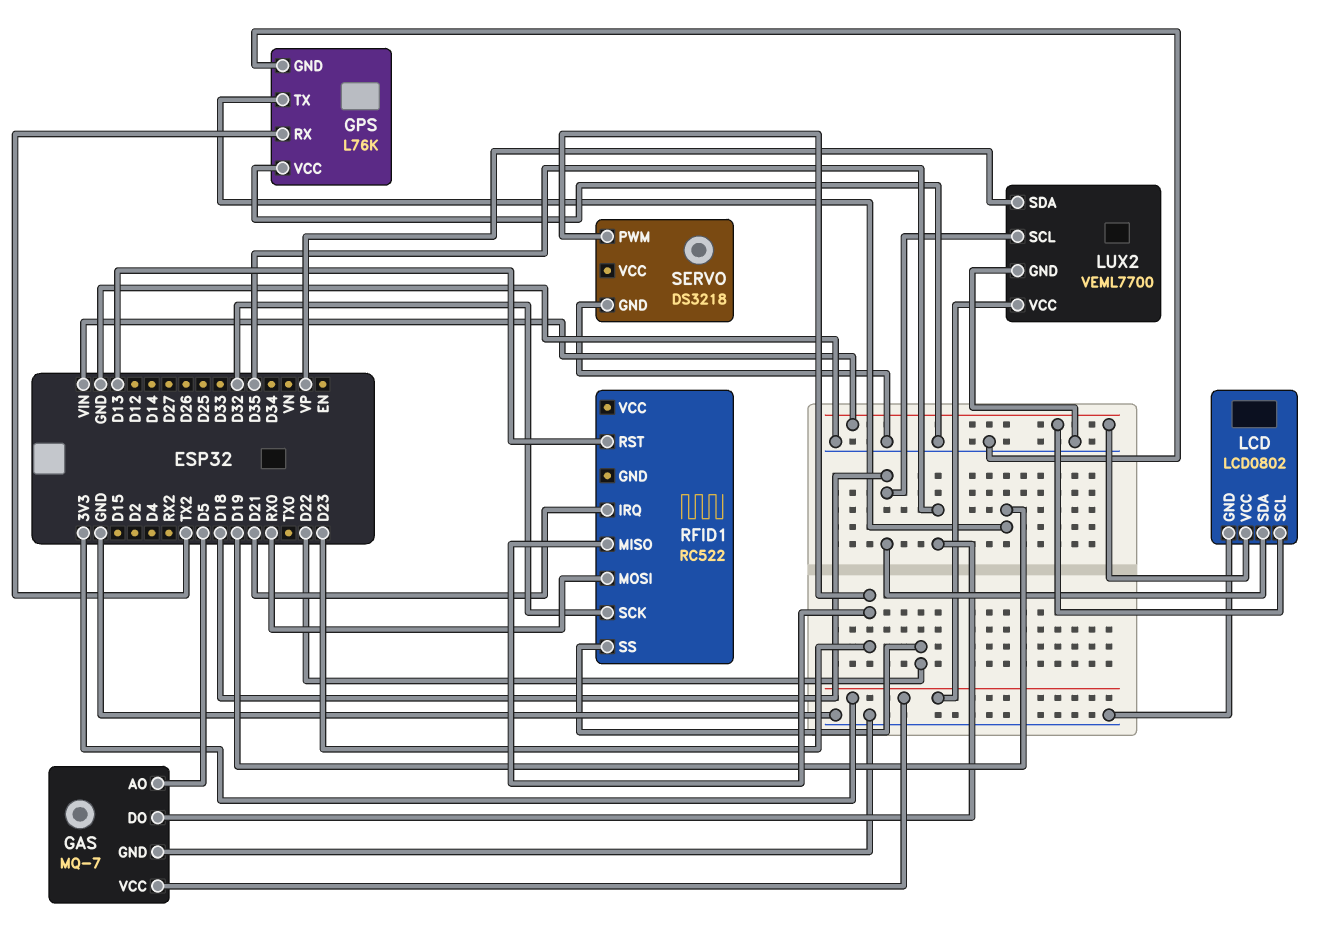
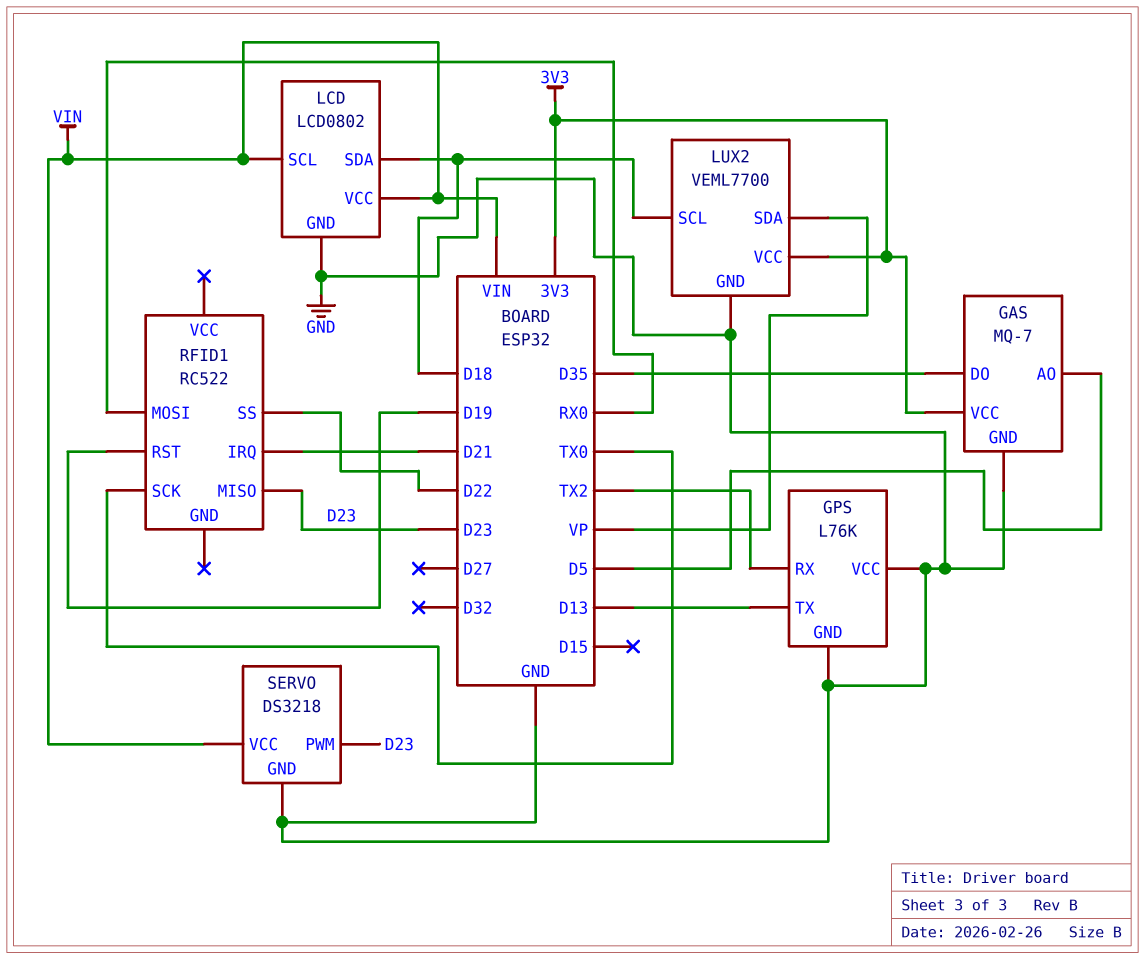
GPS pin TX: D19 -> D13
RFID1 pin RST: D13 -> D19
RFID1 pin SCK: D32 -> TX0
SERVO pin VCC: none -> VIN

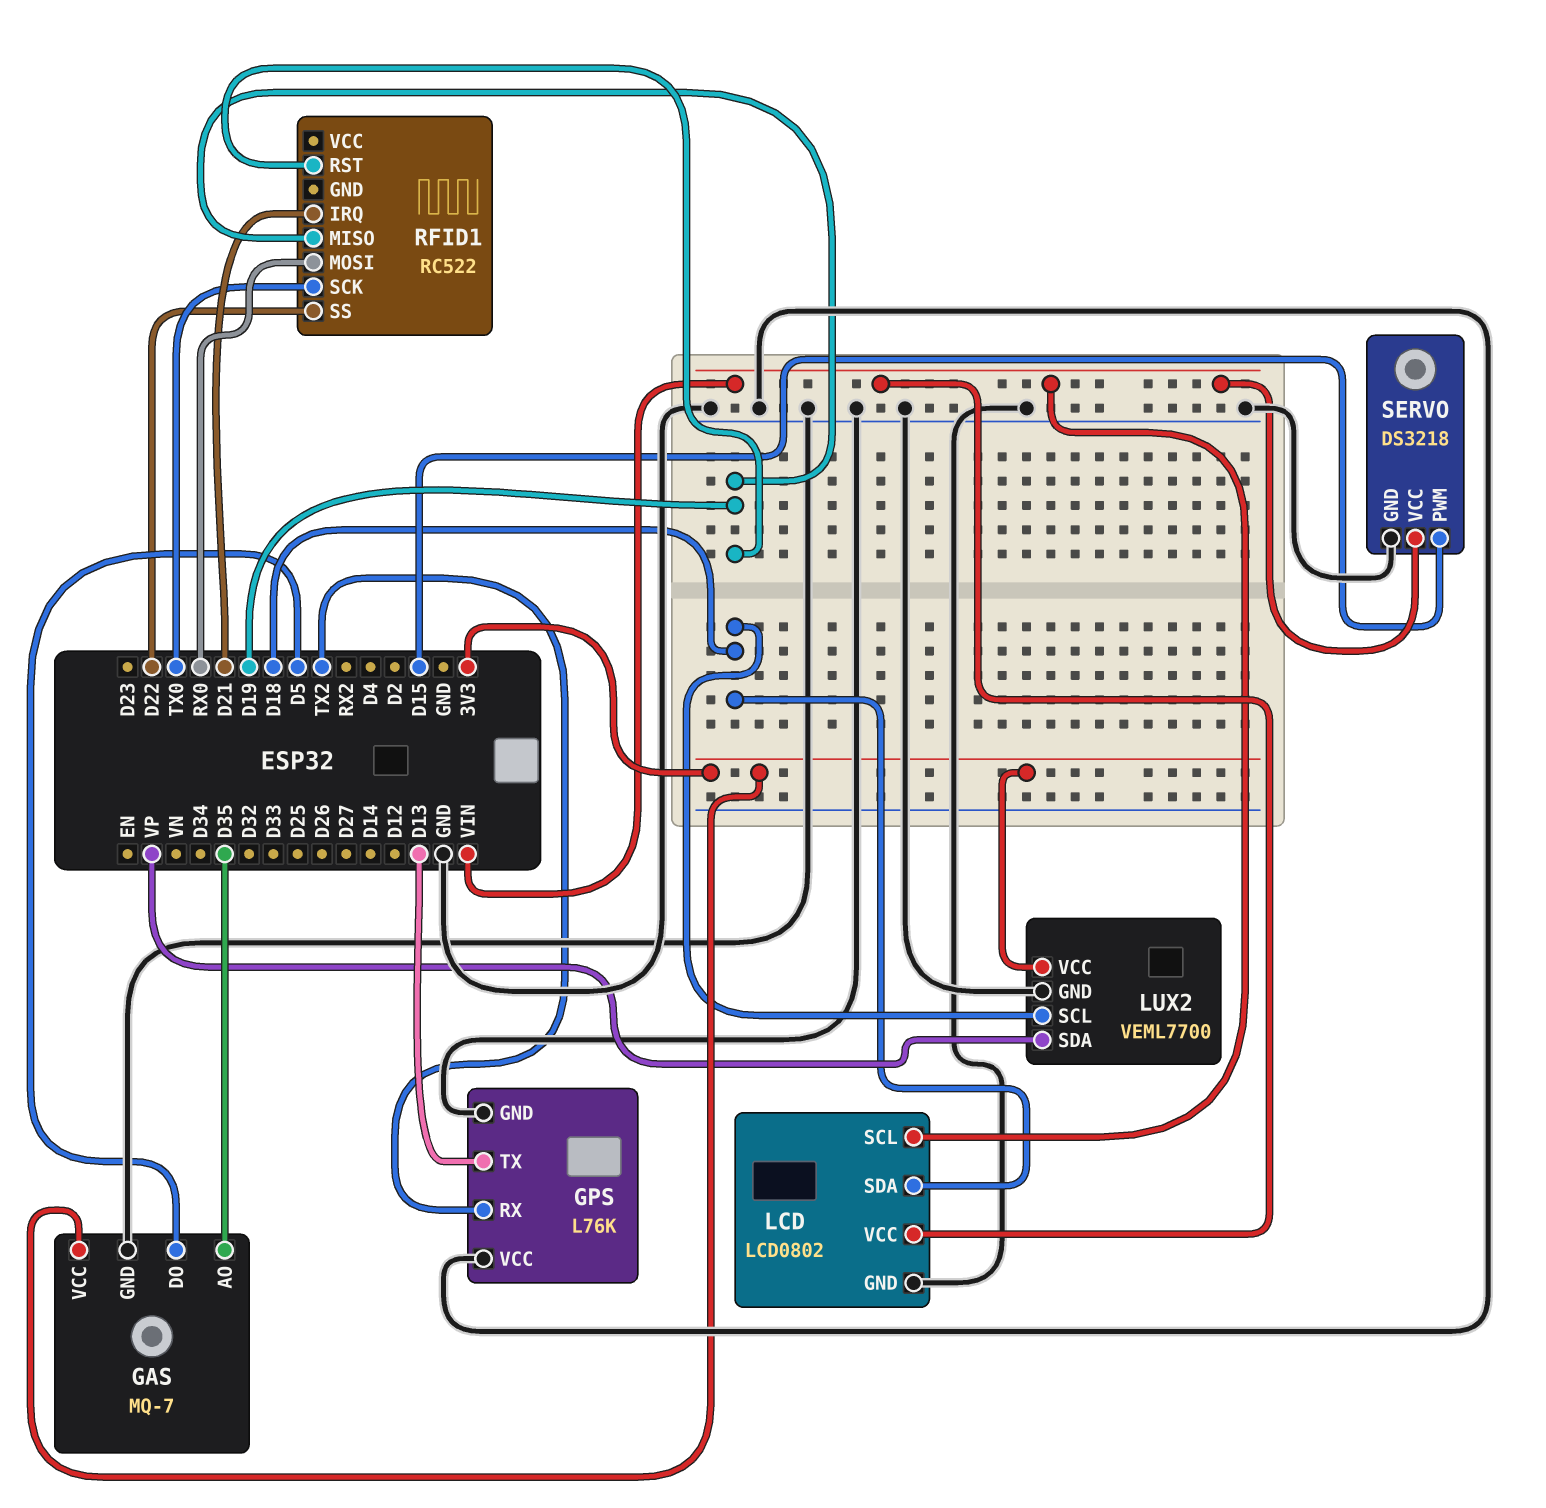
GAS pin AO: D5 -> D35
GAS pin DO: D35 -> D5
RFID1 pin MISO: D23 -> D19
SERVO pin PWM: D23 -> D15

